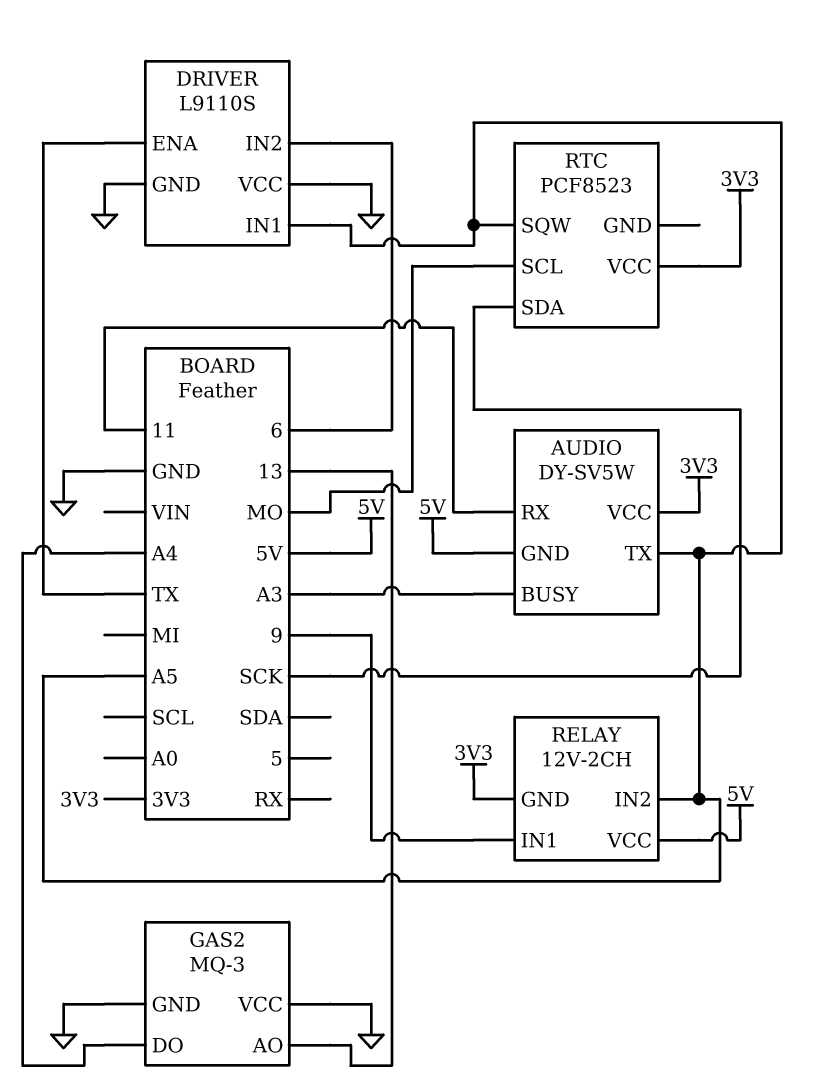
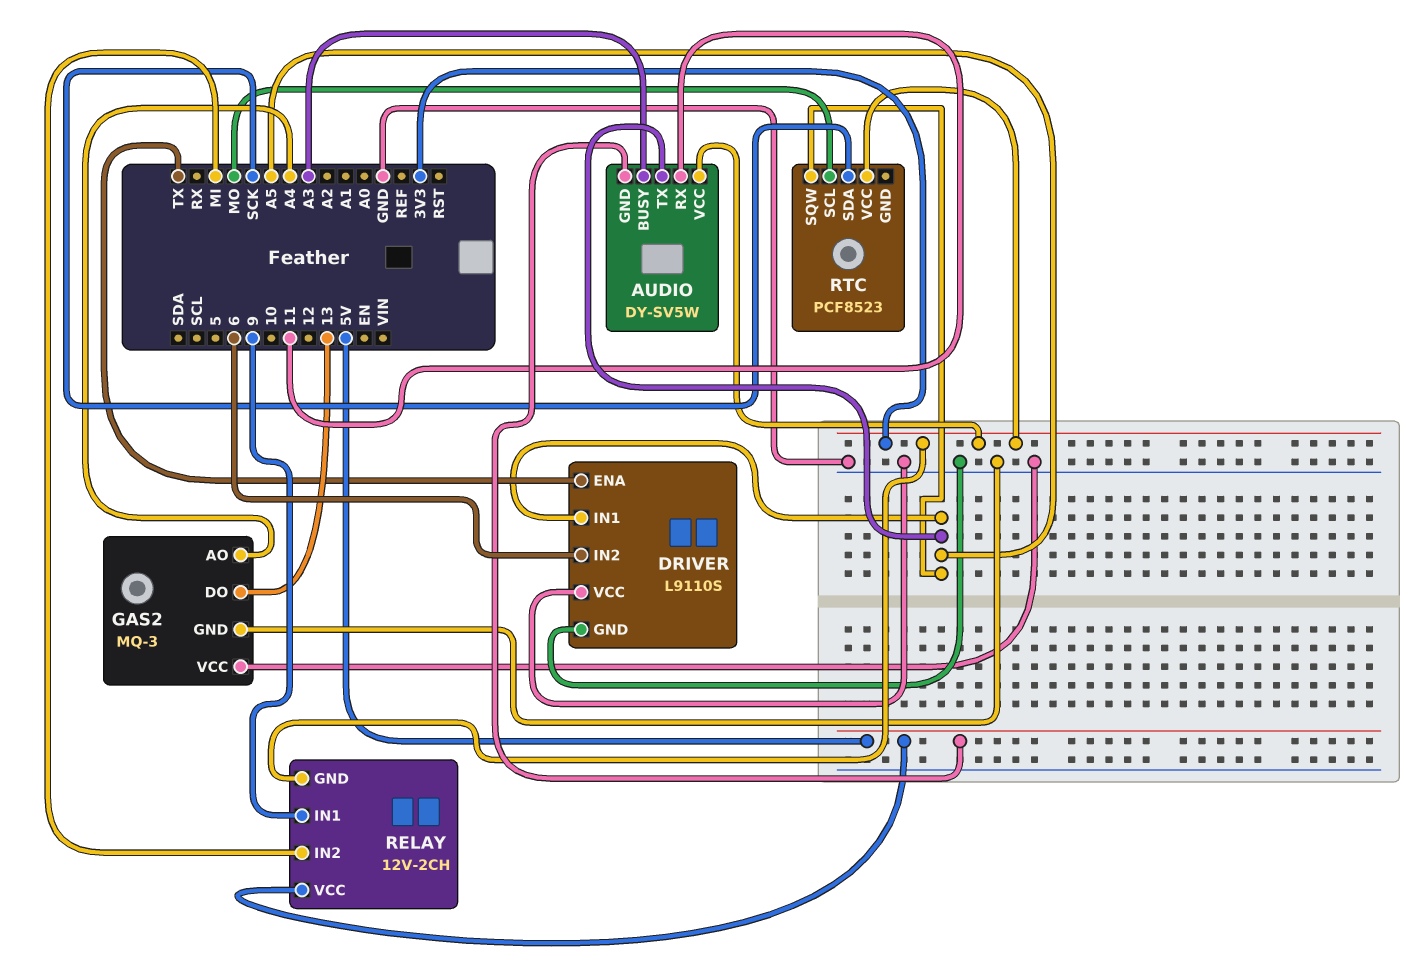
GAS2 pin AO: 13 -> A4
GAS2 pin DO: A4 -> 13
RELAY pin IN2: A5 -> MI

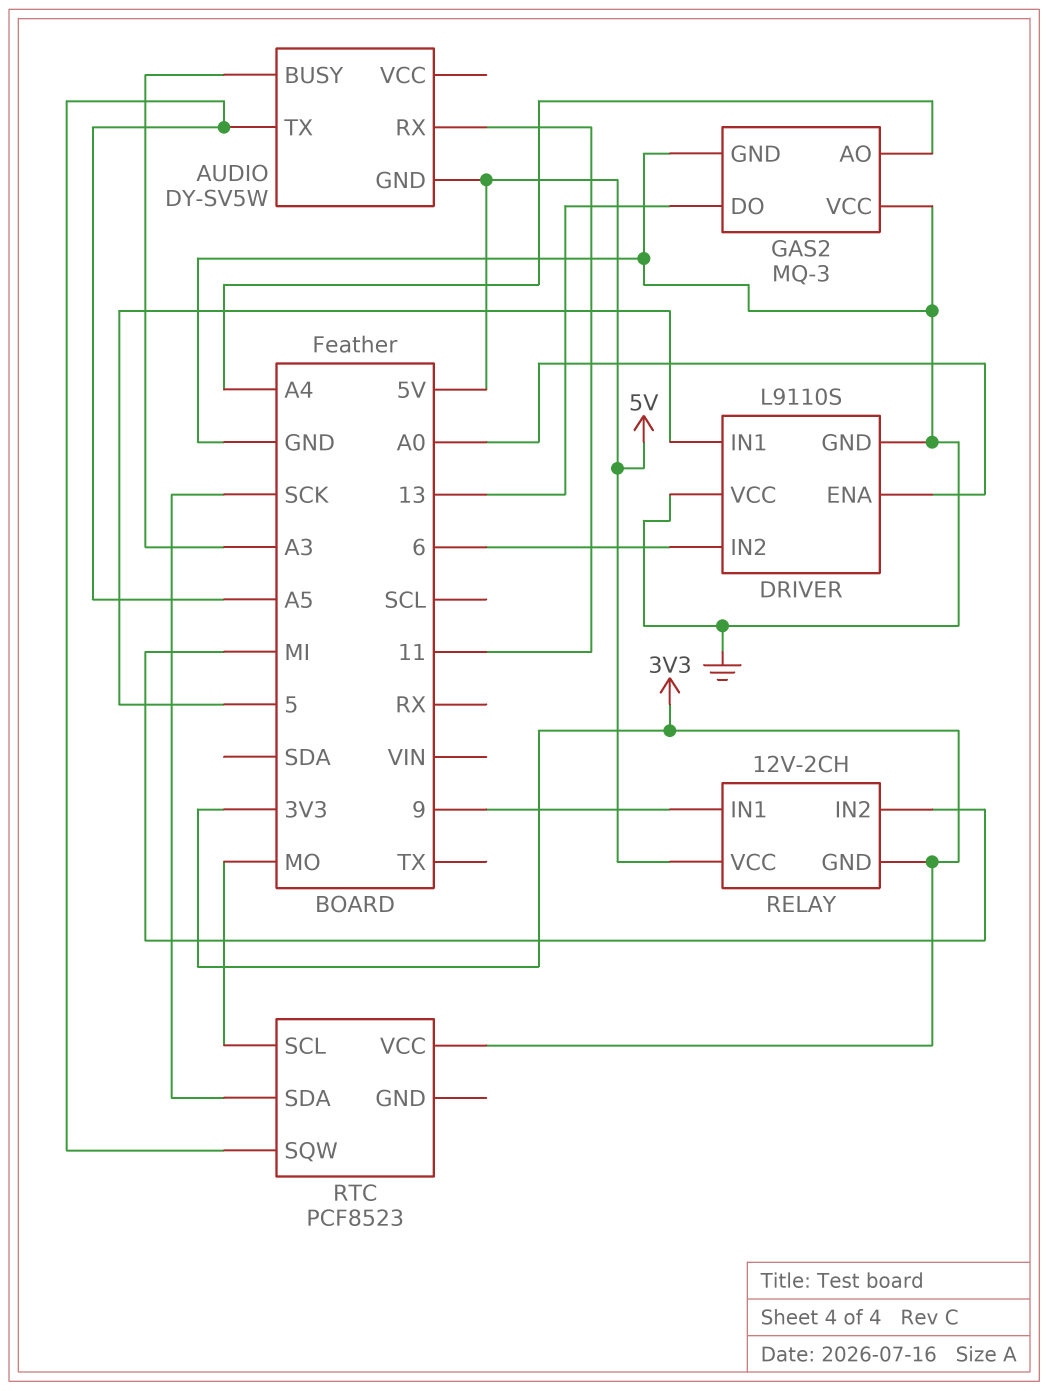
AUDIO pin VCC: 3V3 -> none
DRIVER pin ENA: TX -> A0
DRIVER pin IN1: A5 -> 5

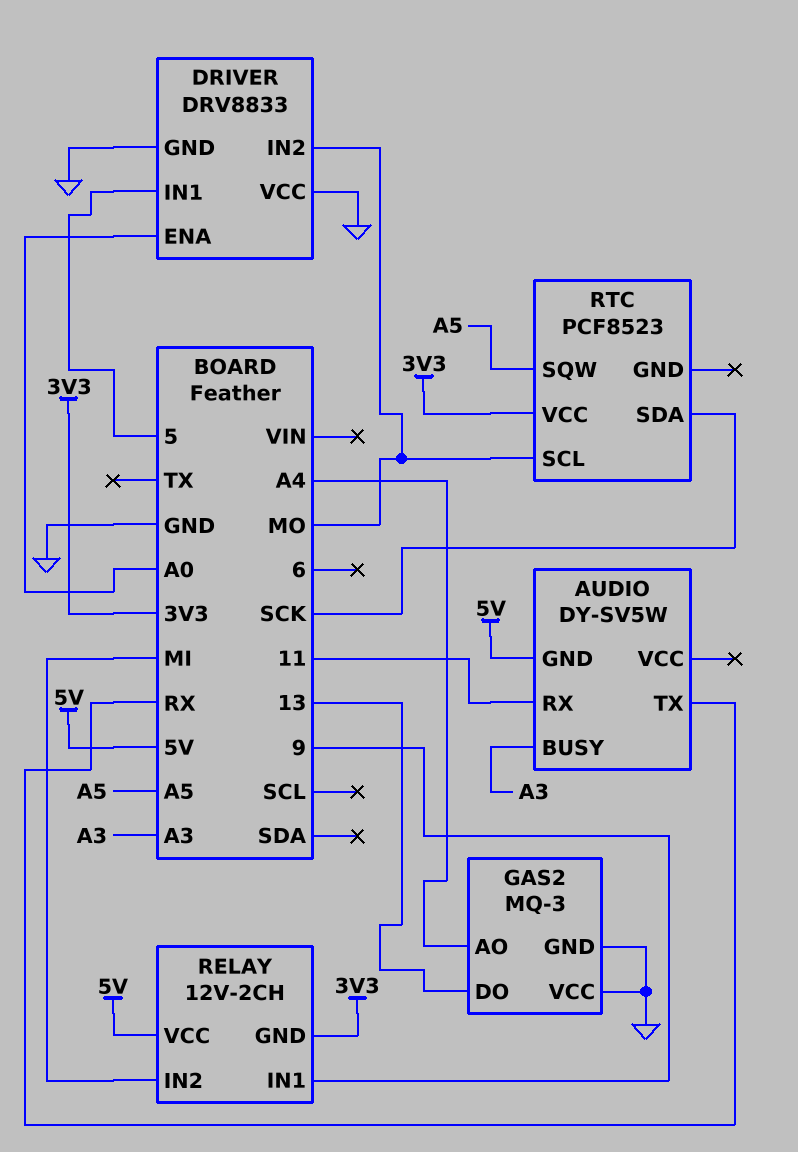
AUDIO pin TX: A5 -> RX
DRIVER: L9110S -> DRV8833
DRIVER pin IN2: 6 -> MO

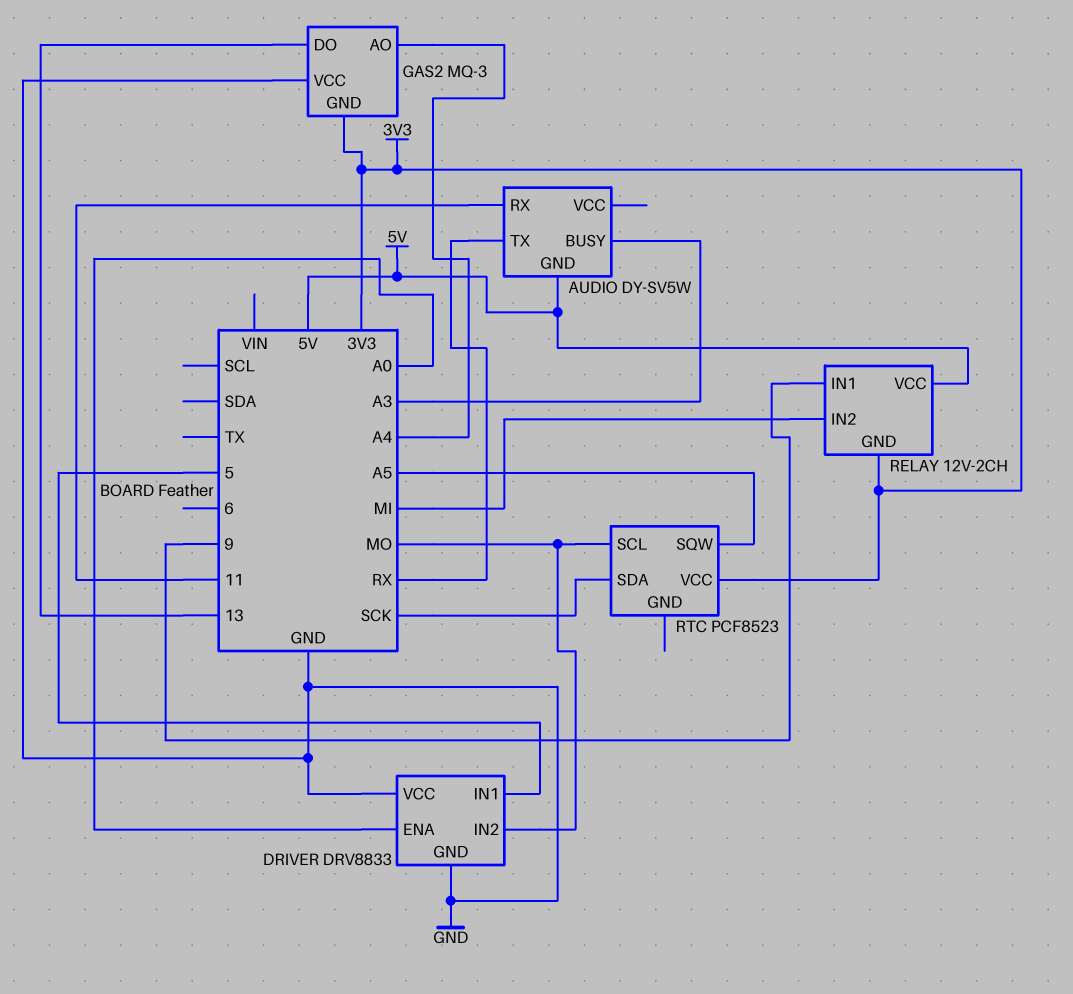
GAS2 pin GND: GND -> 3V3

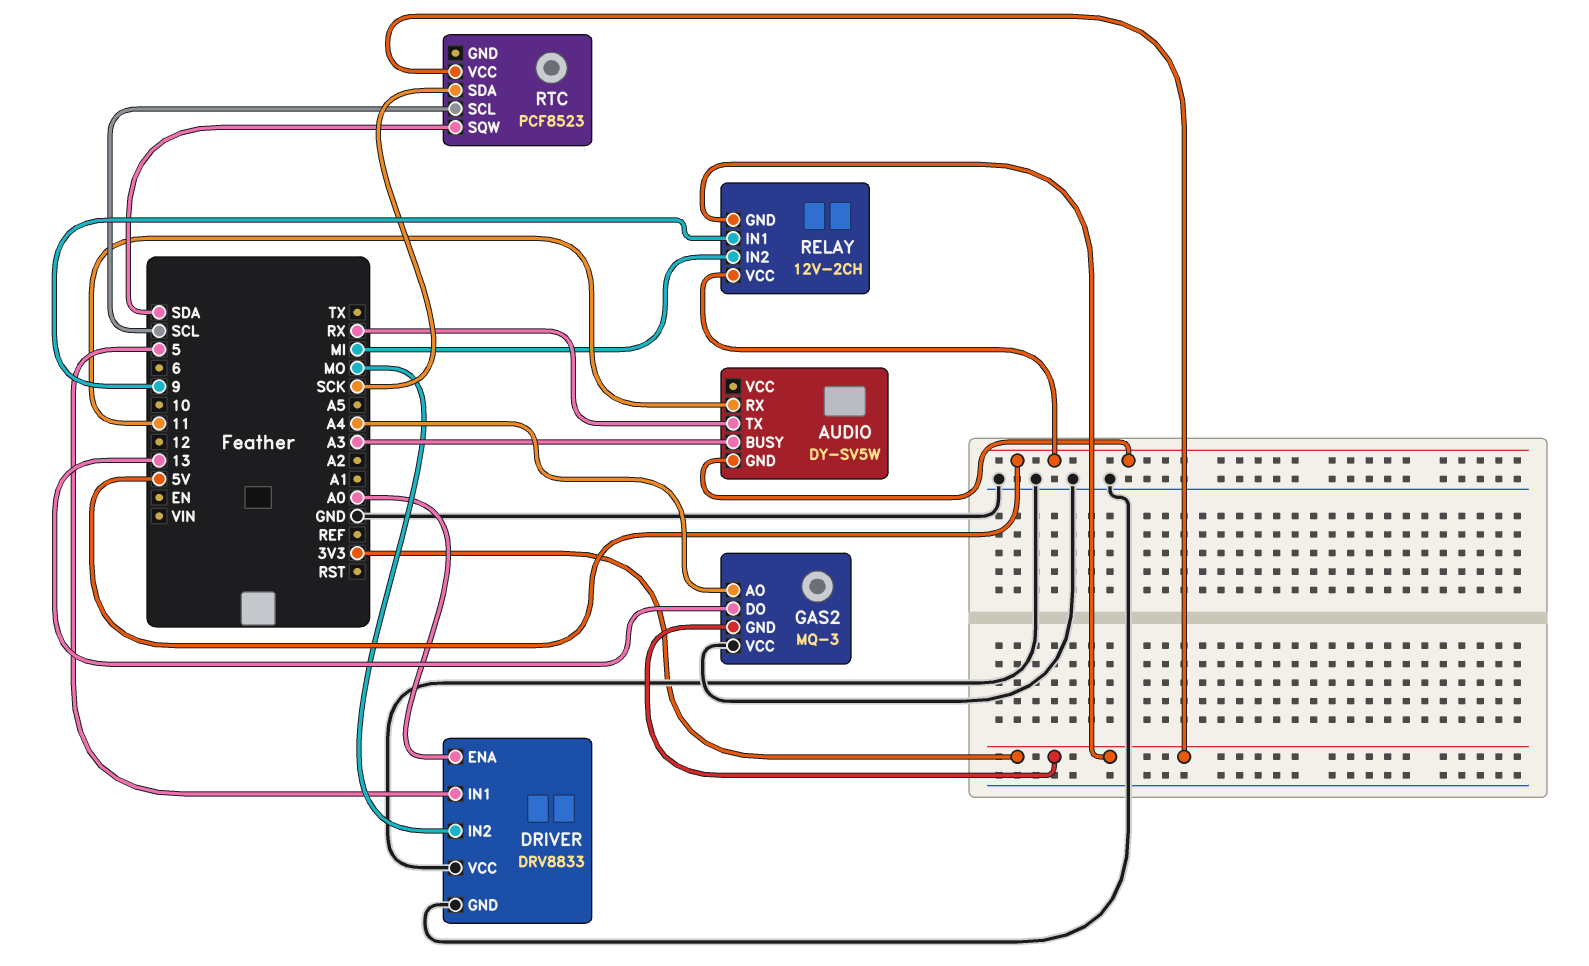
RTC pin SCL: MO -> SCL
RTC pin SQW: A5 -> SDA

